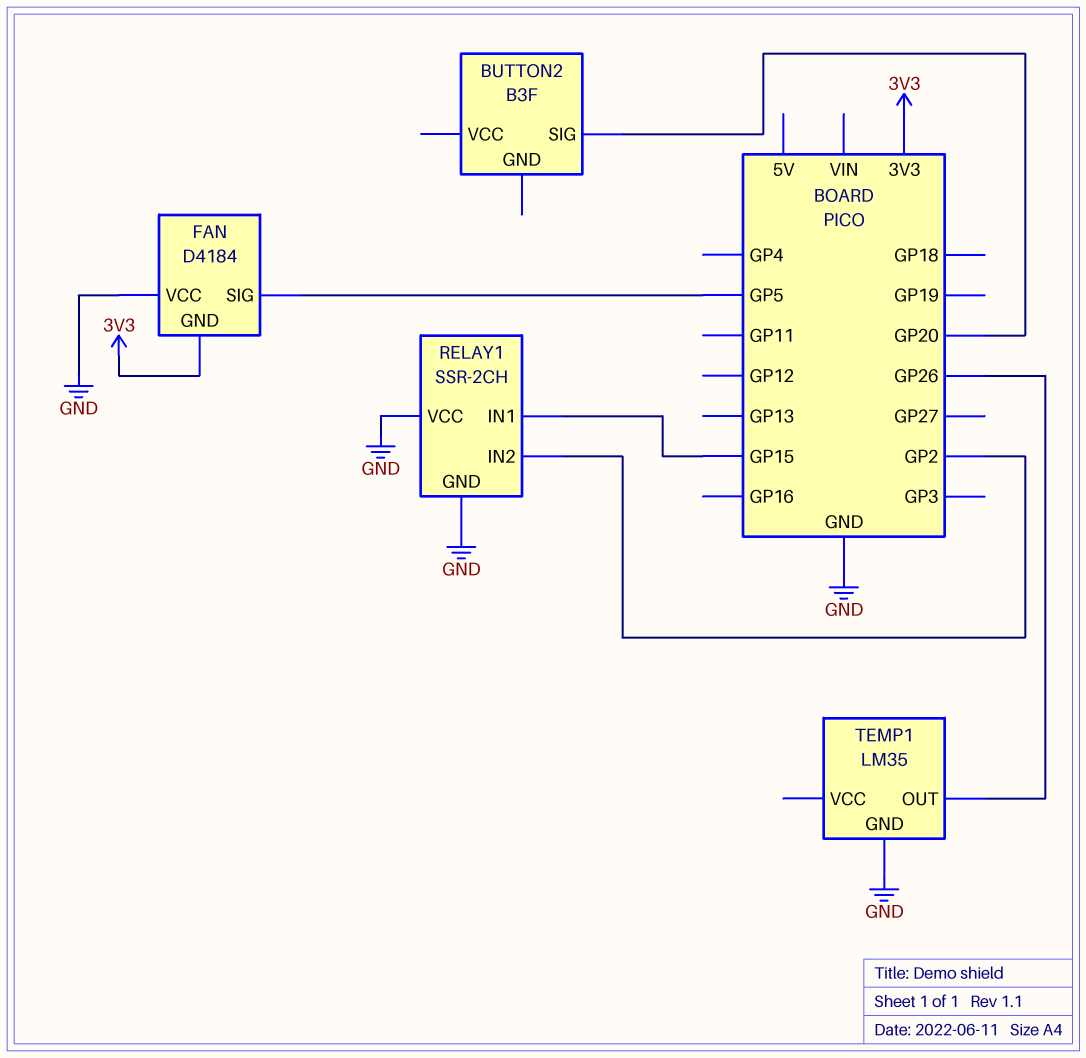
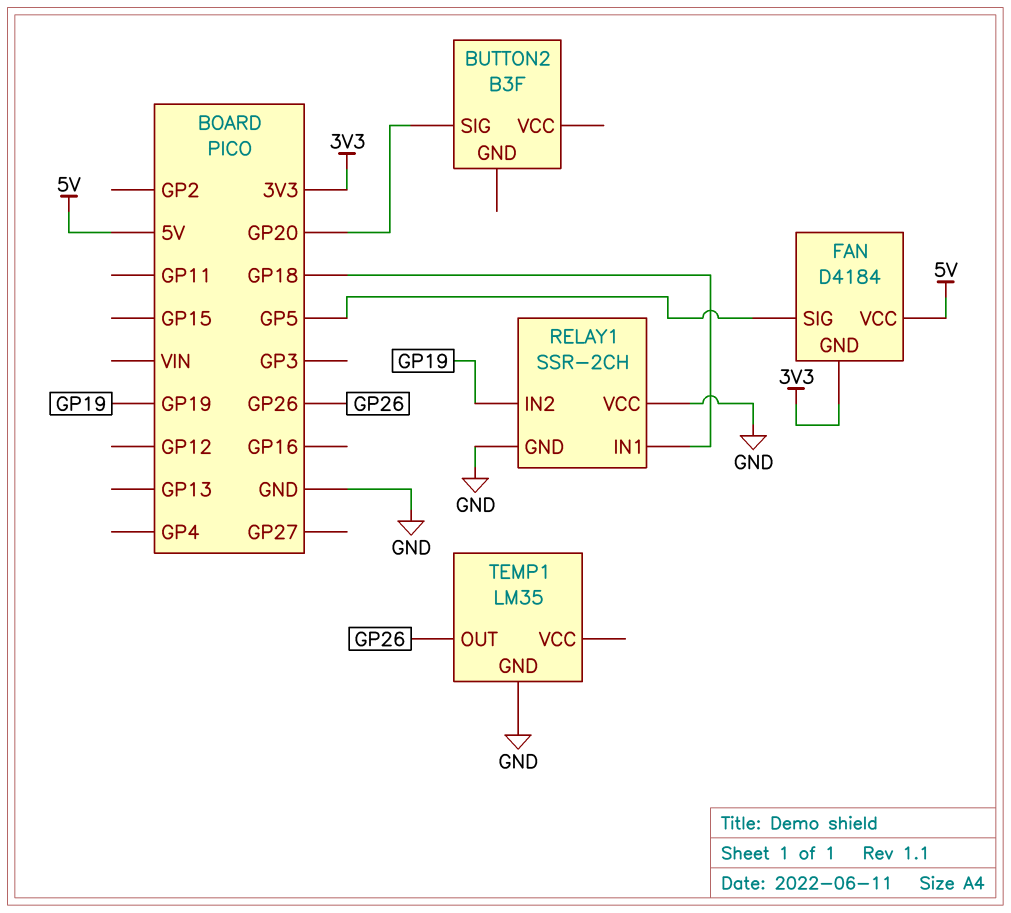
FAN pin VCC: GND -> 5V
RELAY1 pin IN1: GP15 -> GP18
RELAY1 pin IN2: GP2 -> GP19

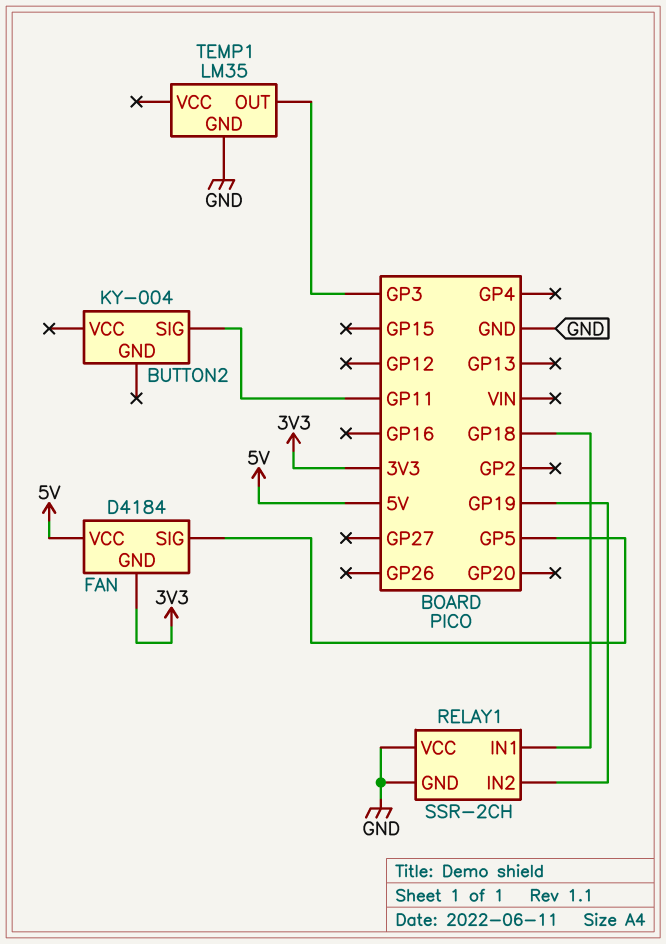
BUTTON2: B3F -> KY-004
BUTTON2 pin SIG: GP20 -> GP11
TEMP1 pin OUT: GP26 -> GP3

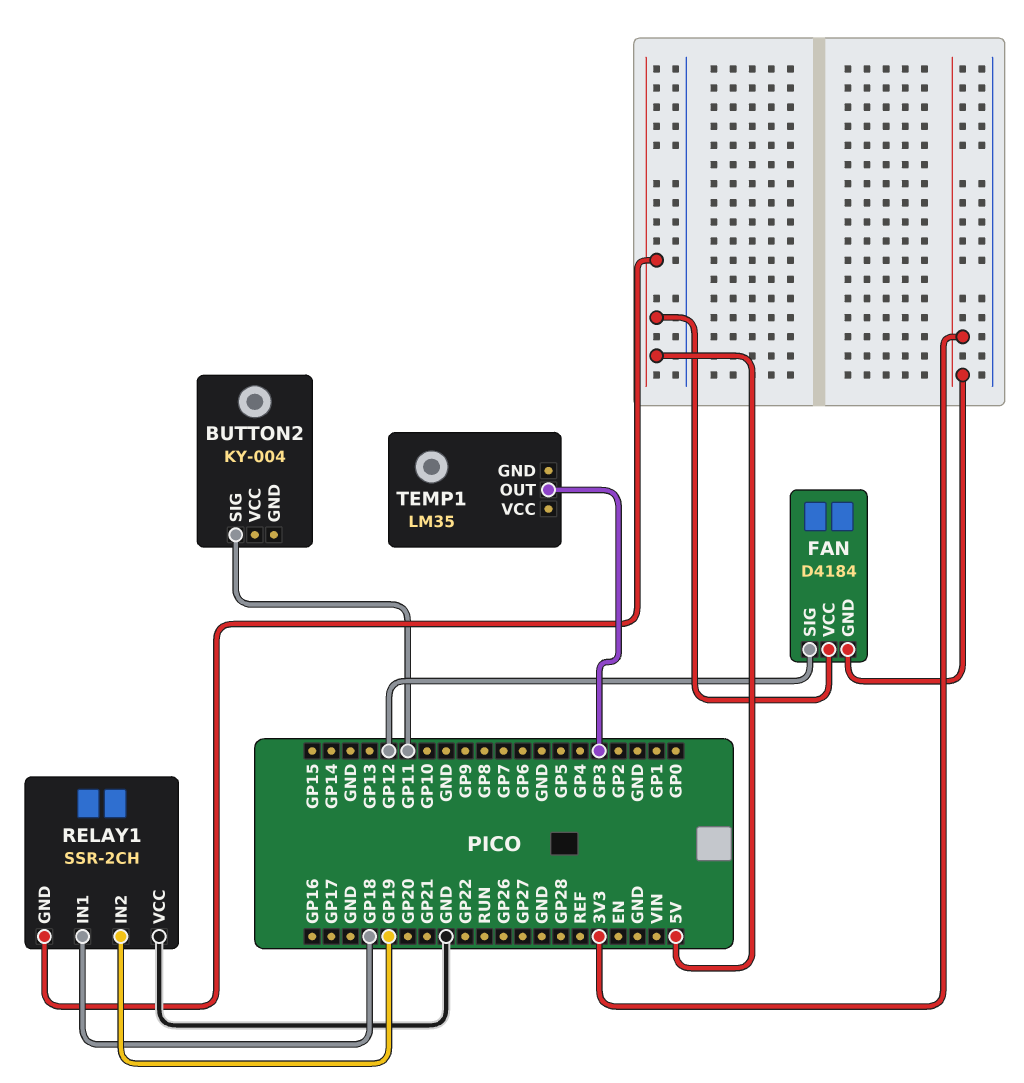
FAN pin SIG: GP5 -> GP12
RELAY1 pin GND: GND -> 5V
TEMP1 pin GND: GND -> none

